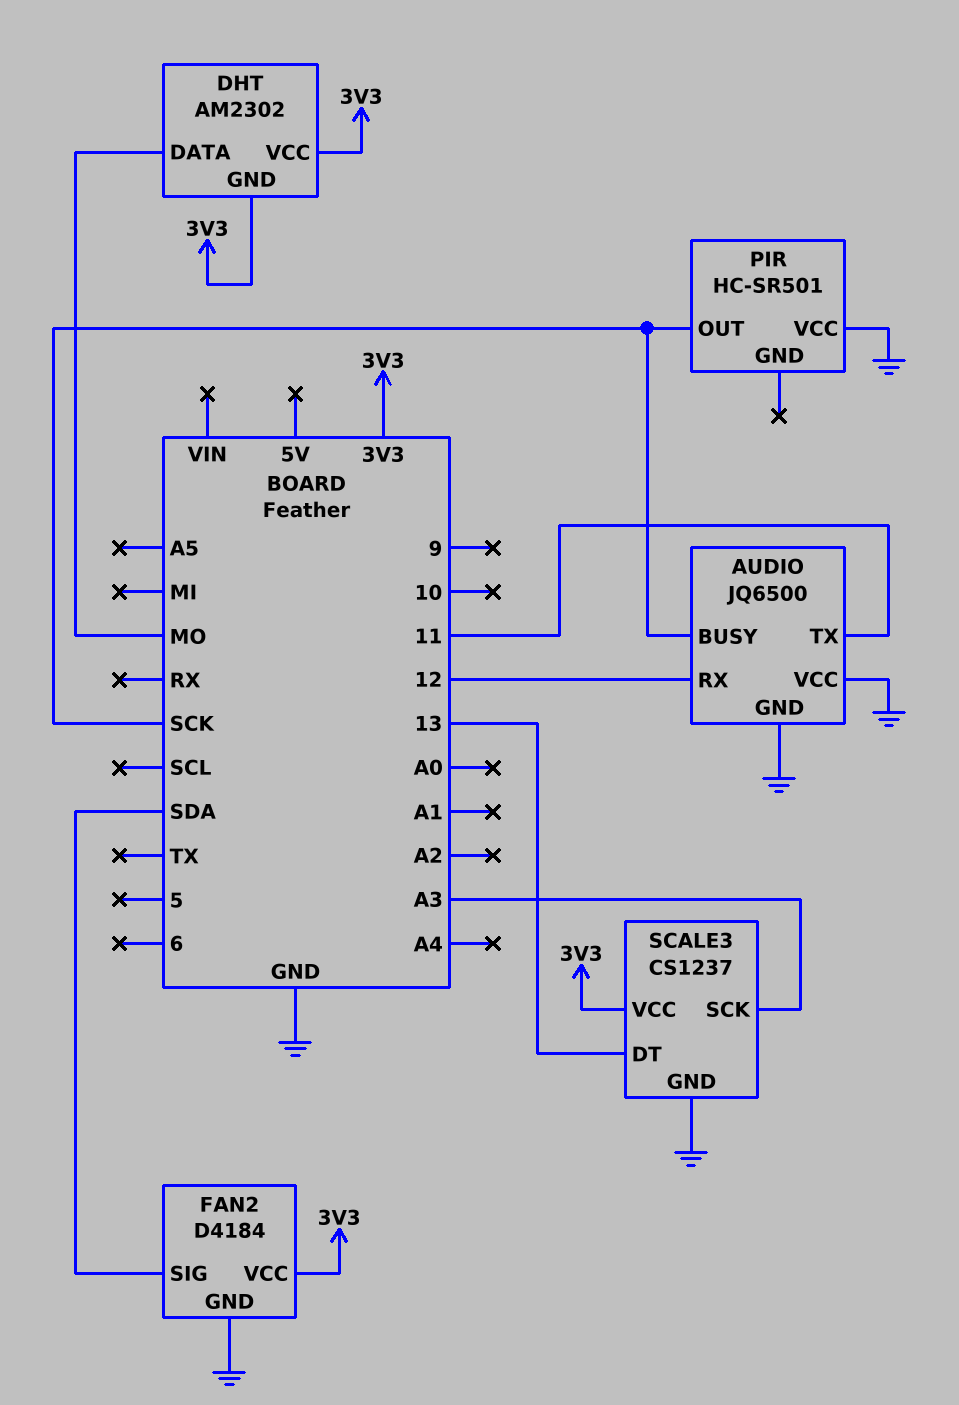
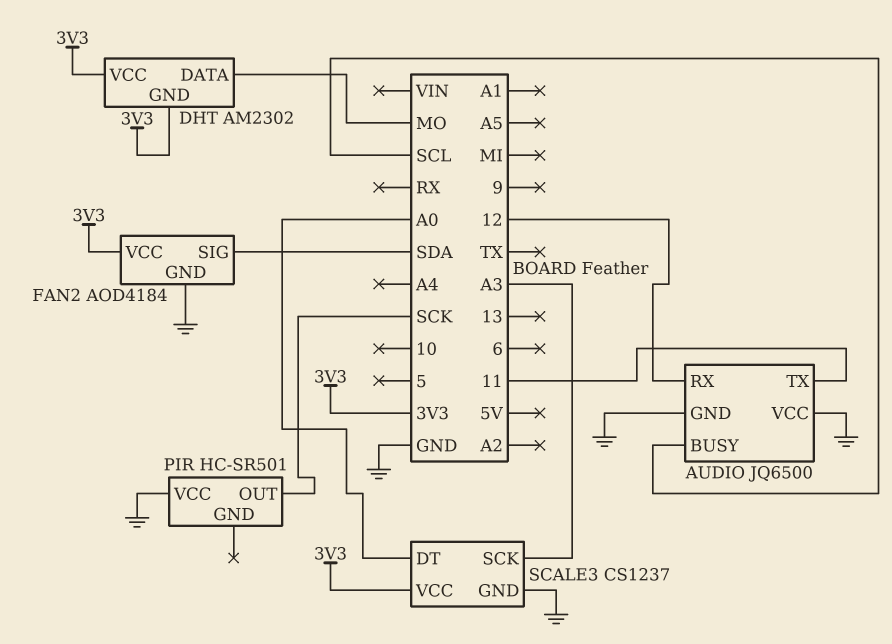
AUDIO pin BUSY: SCK -> SCL
FAN2: D4184 -> AOD4184
SCALE3 pin DT: 13 -> A0

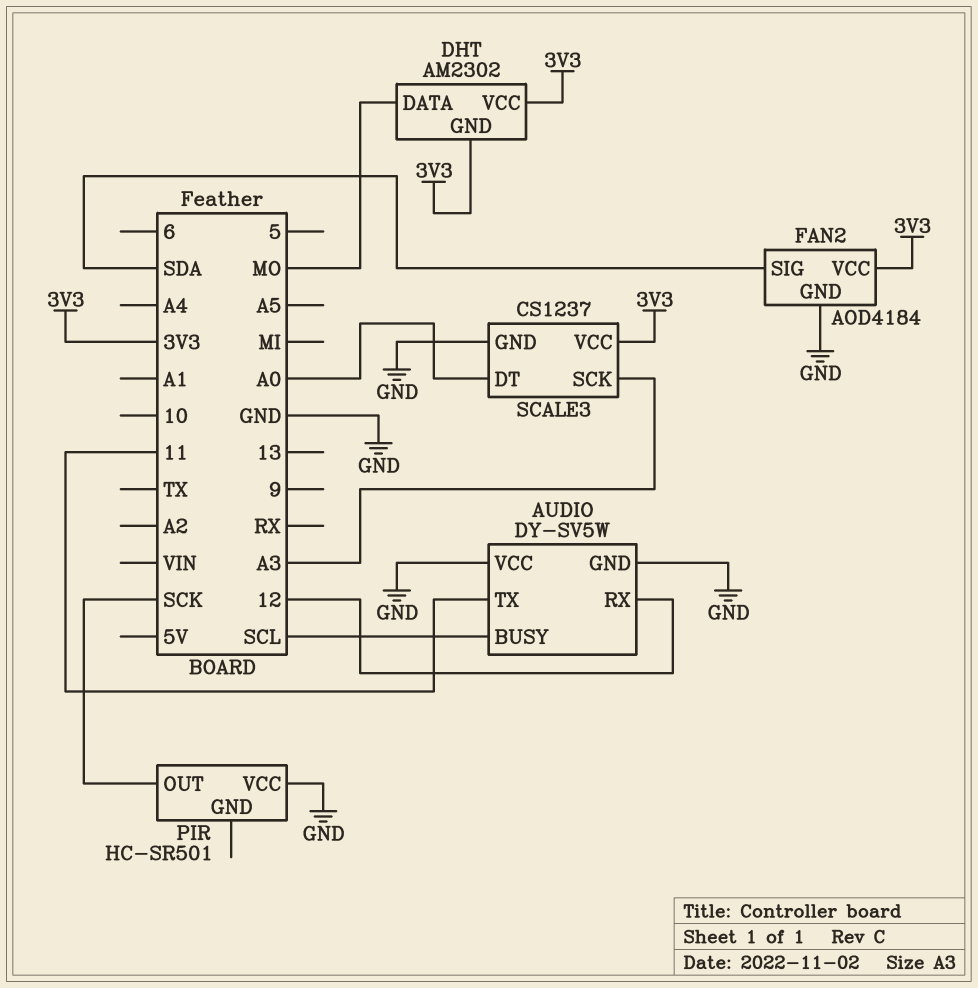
AUDIO: JQ6500 -> DY-SV5W

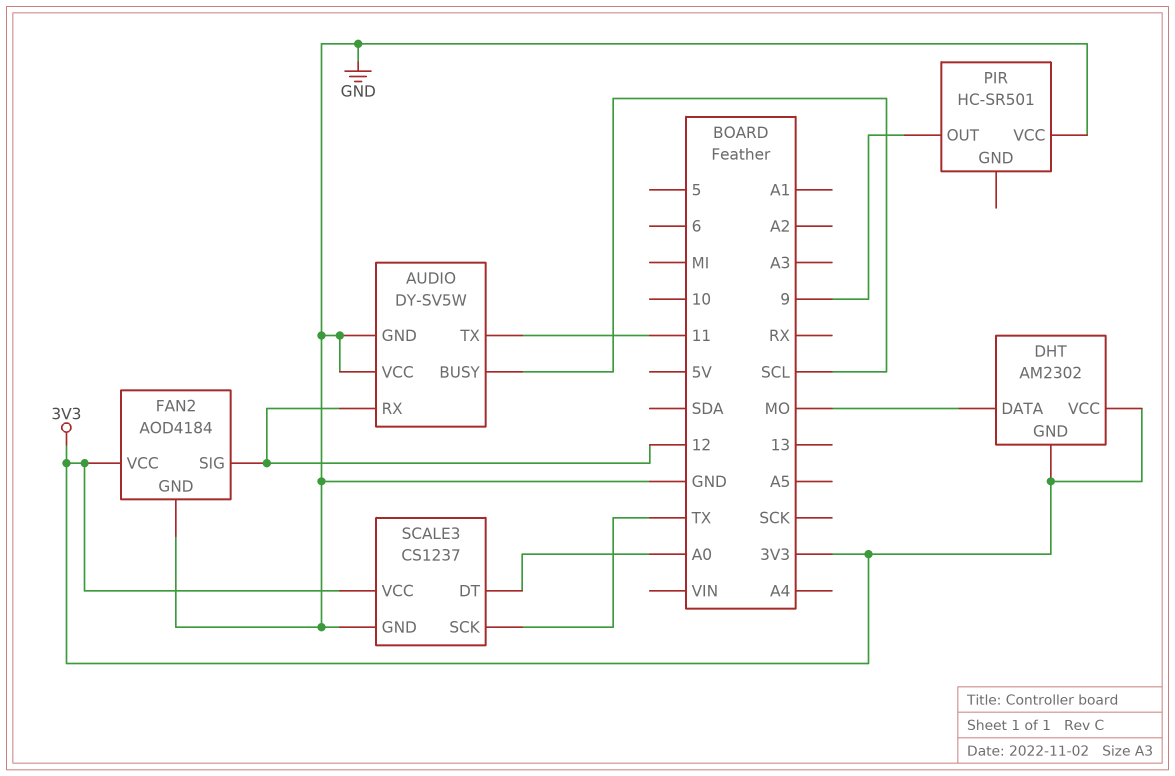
FAN2 pin SIG: SDA -> 12
PIR pin OUT: SCK -> 9
SCALE3 pin SCK: A3 -> TX

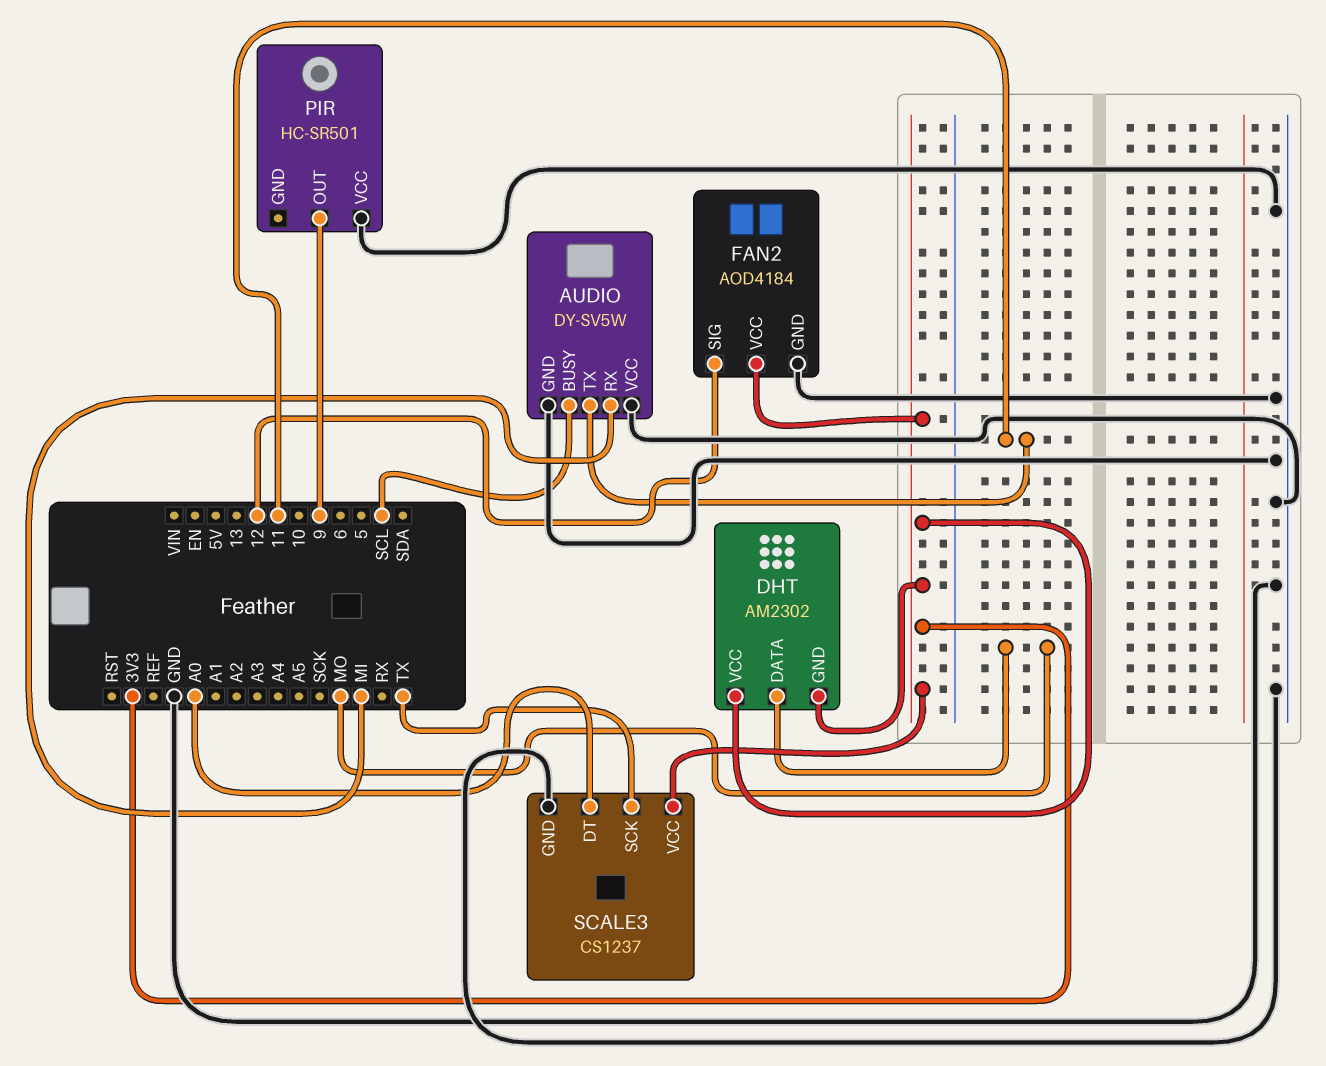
AUDIO pin RX: 12 -> MI

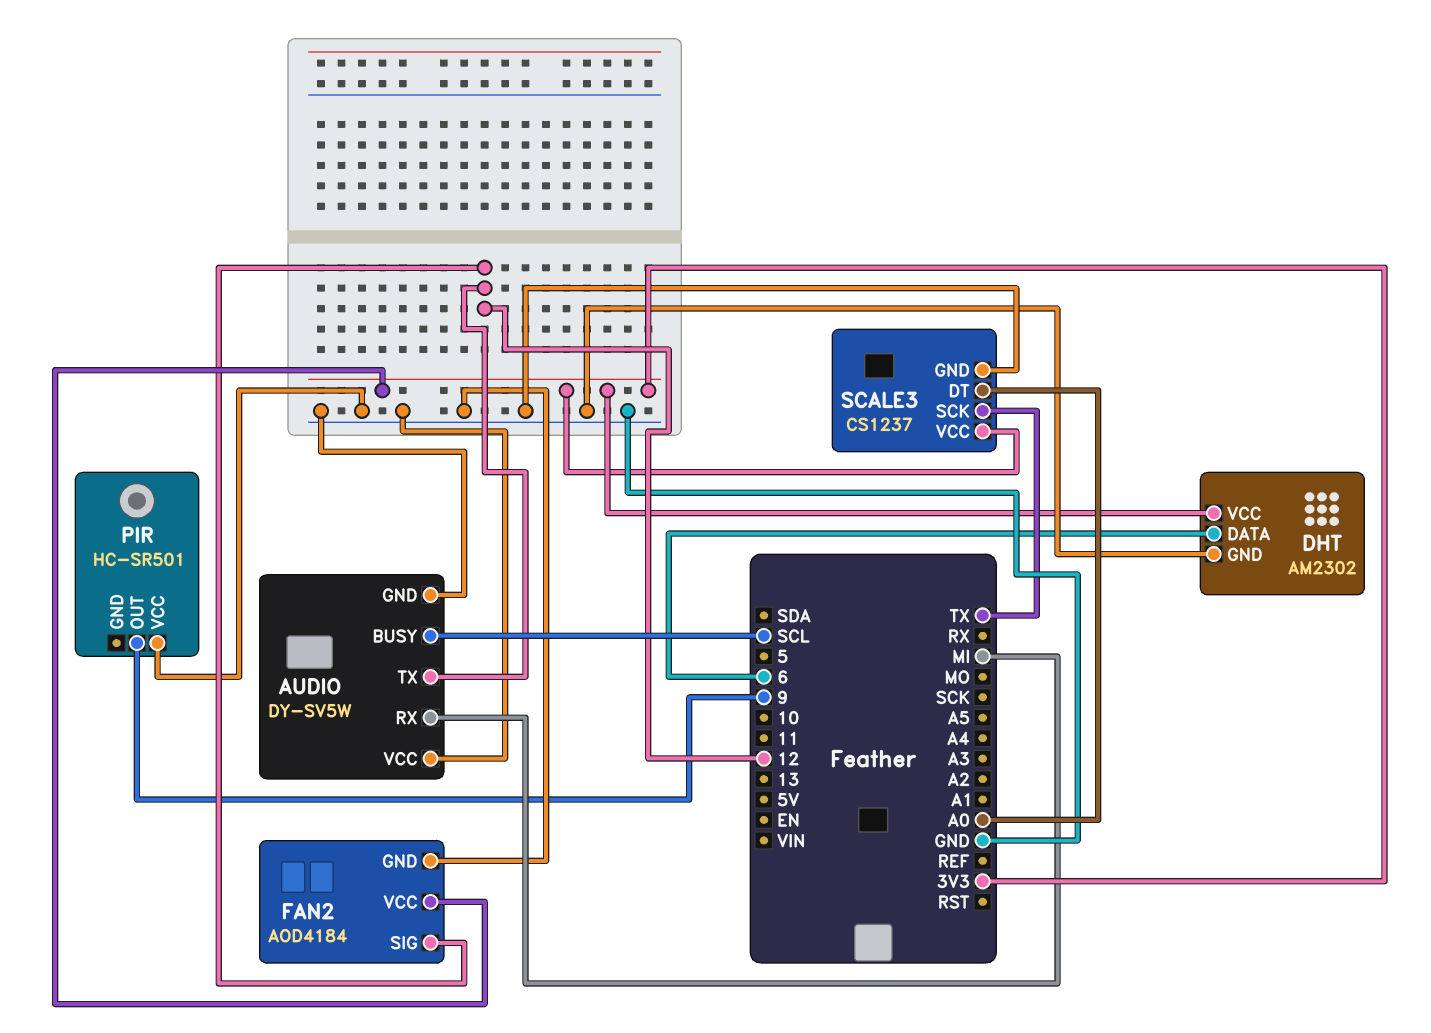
AUDIO pin TX: 11 -> 12
DHT pin DATA: MO -> 6
DHT pin GND: 3V3 -> GND

